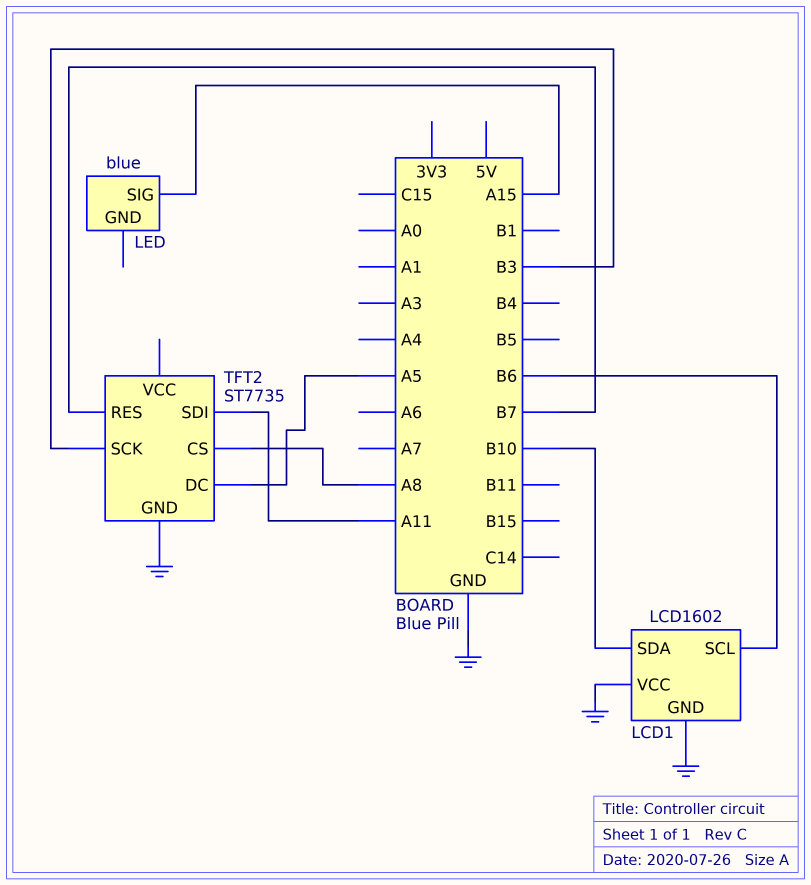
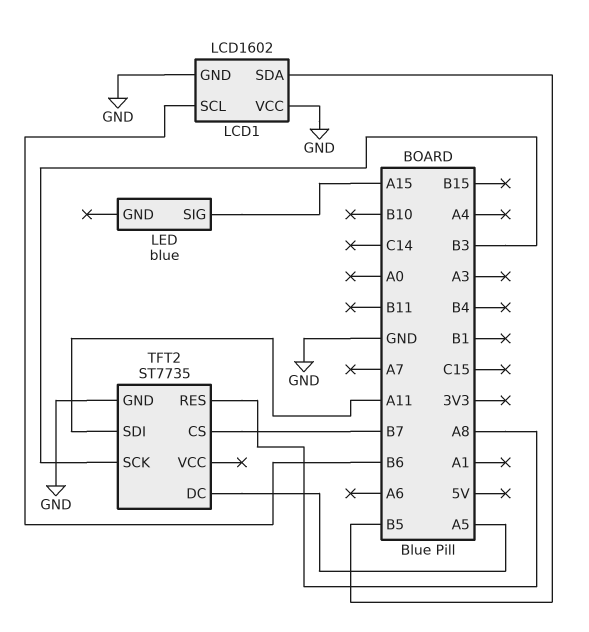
LCD1 pin SDA: B10 -> B5
TFT2 pin CS: A8 -> B7
TFT2 pin RES: B7 -> A8

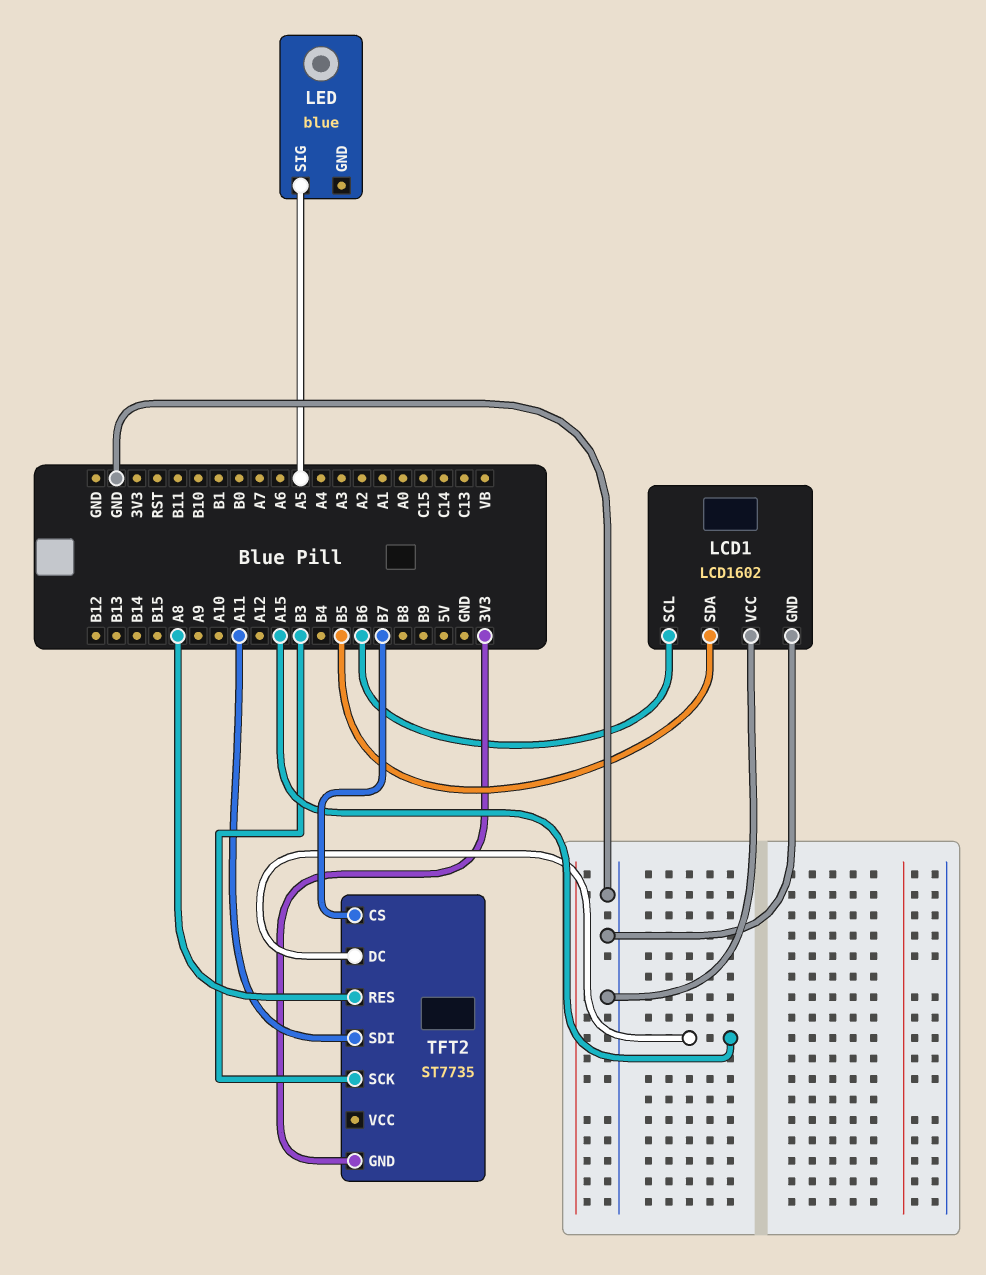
LED pin SIG: A15 -> A5
TFT2 pin DC: A5 -> A15
TFT2 pin GND: GND -> 3V3

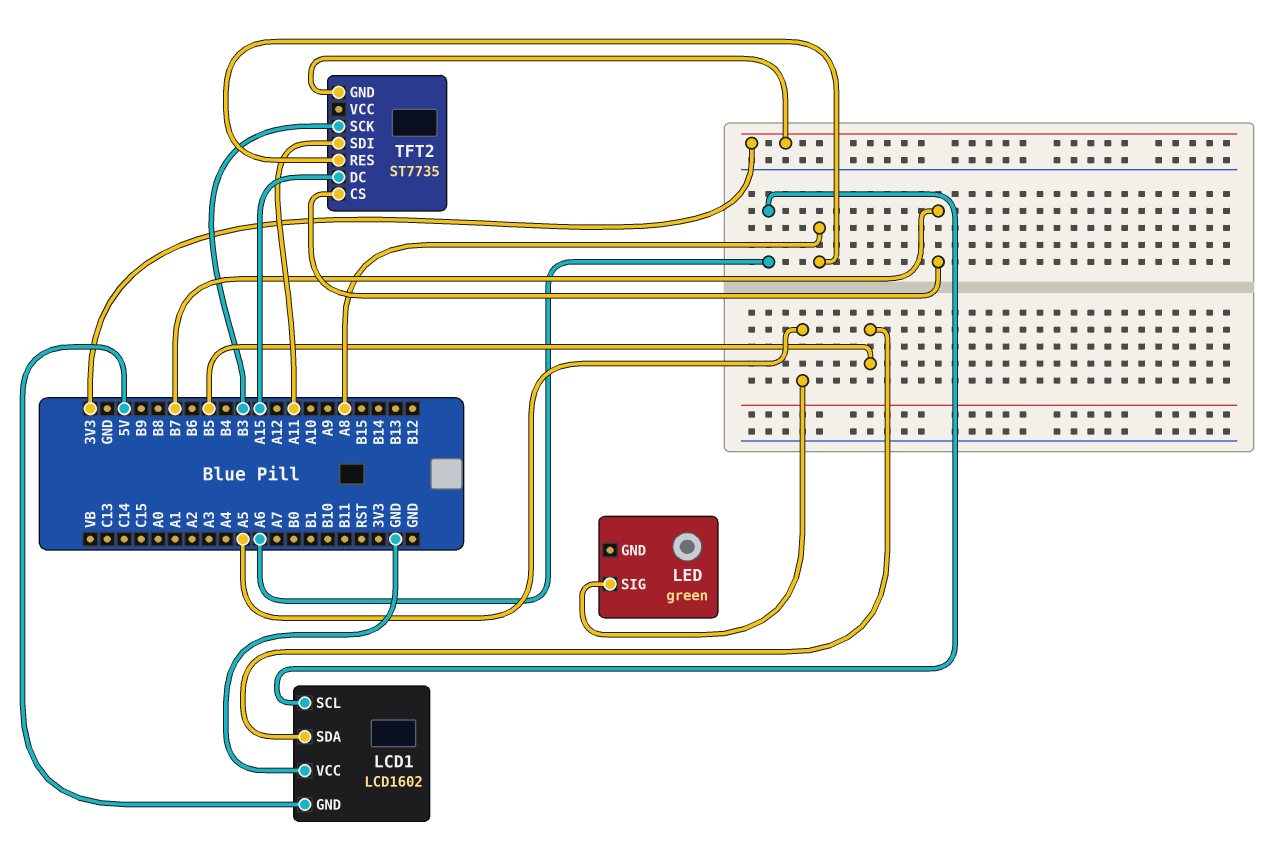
LCD1 pin GND: GND -> 5V
LCD1 pin SCL: B6 -> A6
LED: blue -> green

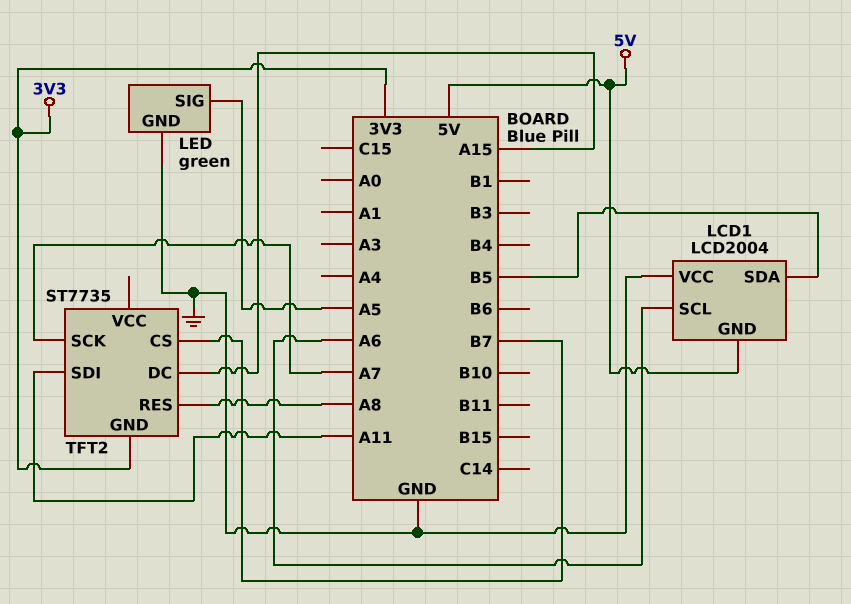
LCD1: LCD1602 -> LCD2004
LED pin GND: none -> GND
TFT2 pin SCK: B3 -> A7

